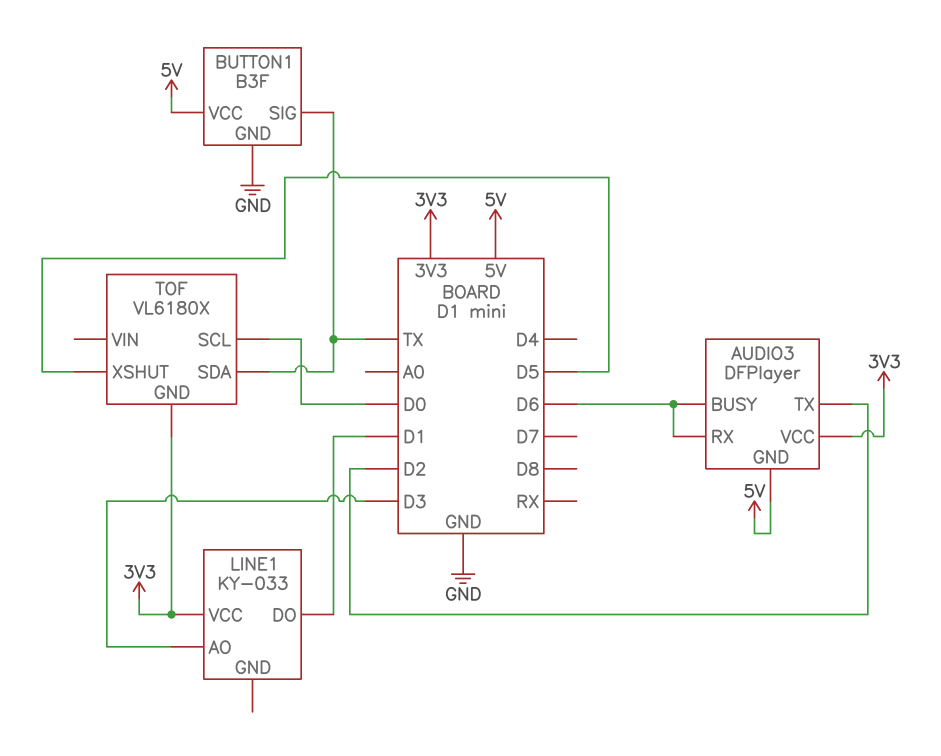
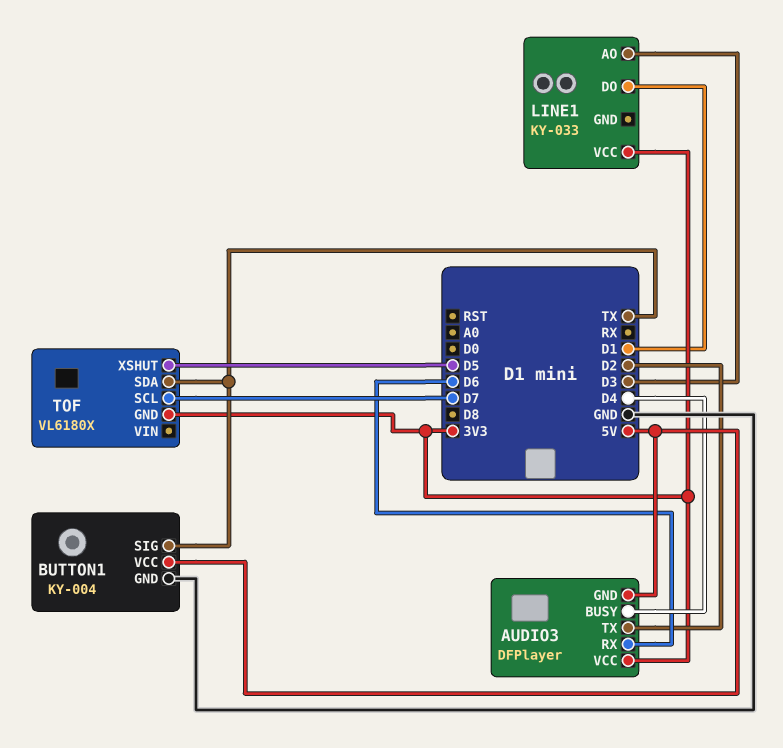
AUDIO3 pin BUSY: D6 -> D4
BUTTON1: B3F -> KY-004
TOF pin SCL: D0 -> D7

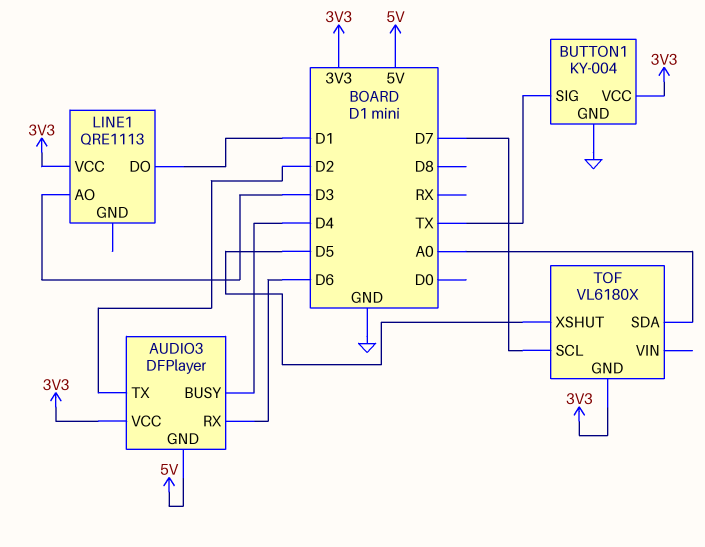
BUTTON1 pin VCC: 5V -> 3V3
LINE1: KY-033 -> QRE1113
TOF pin SDA: TX -> A0

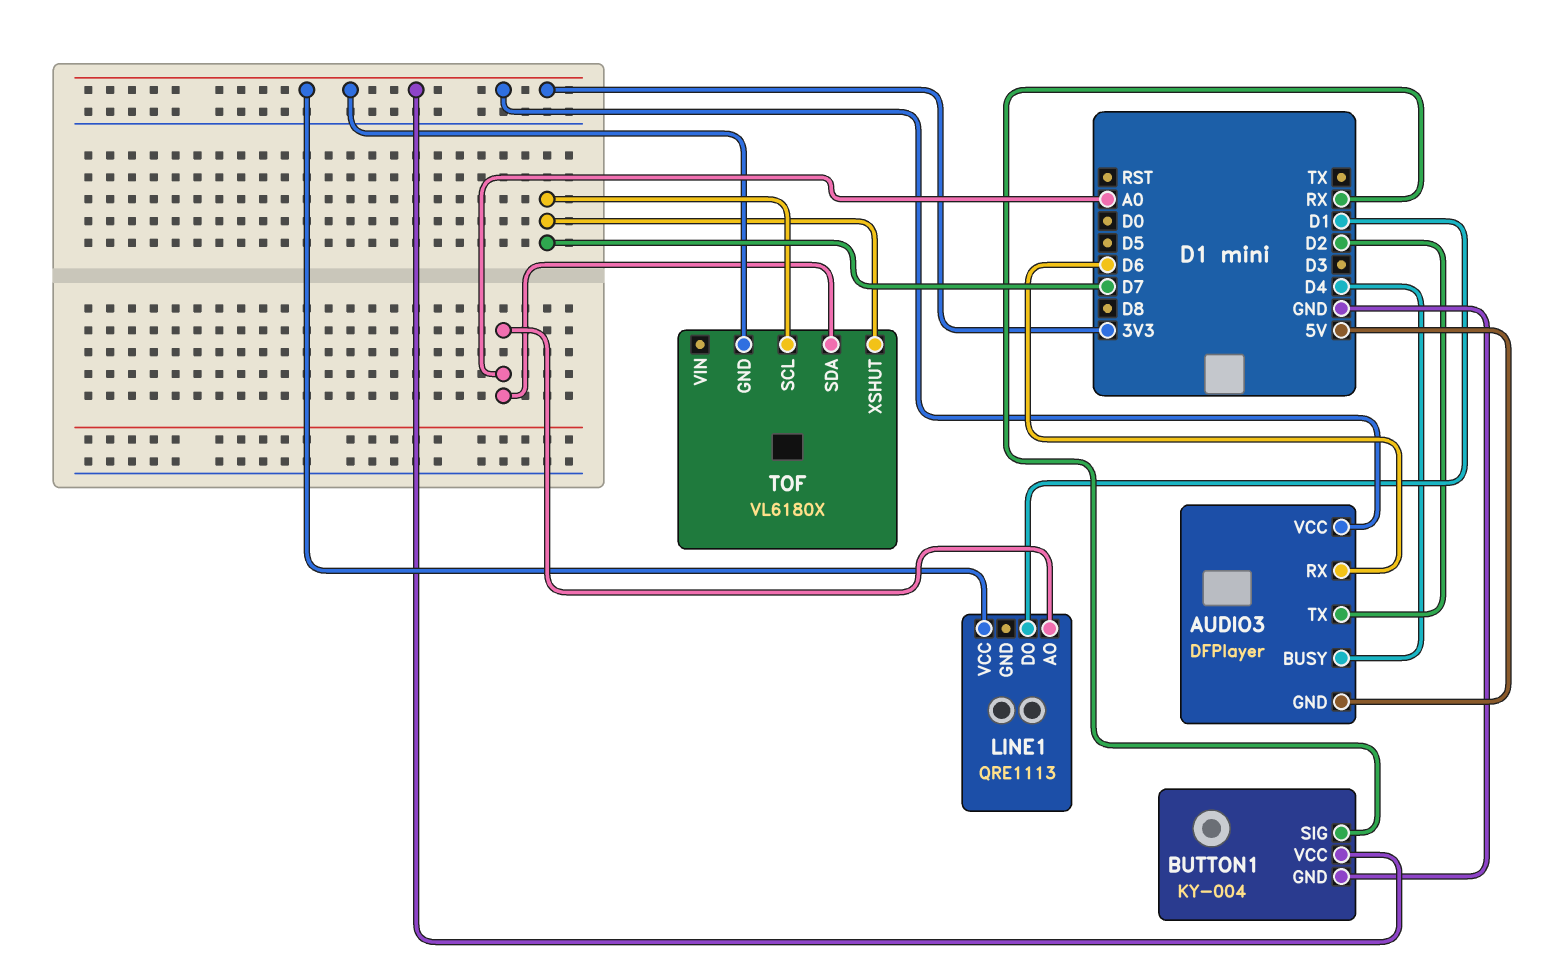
BUTTON1 pin SIG: TX -> RX
LINE1 pin AO: D3 -> A0
TOF pin XSHUT: D5 -> D7

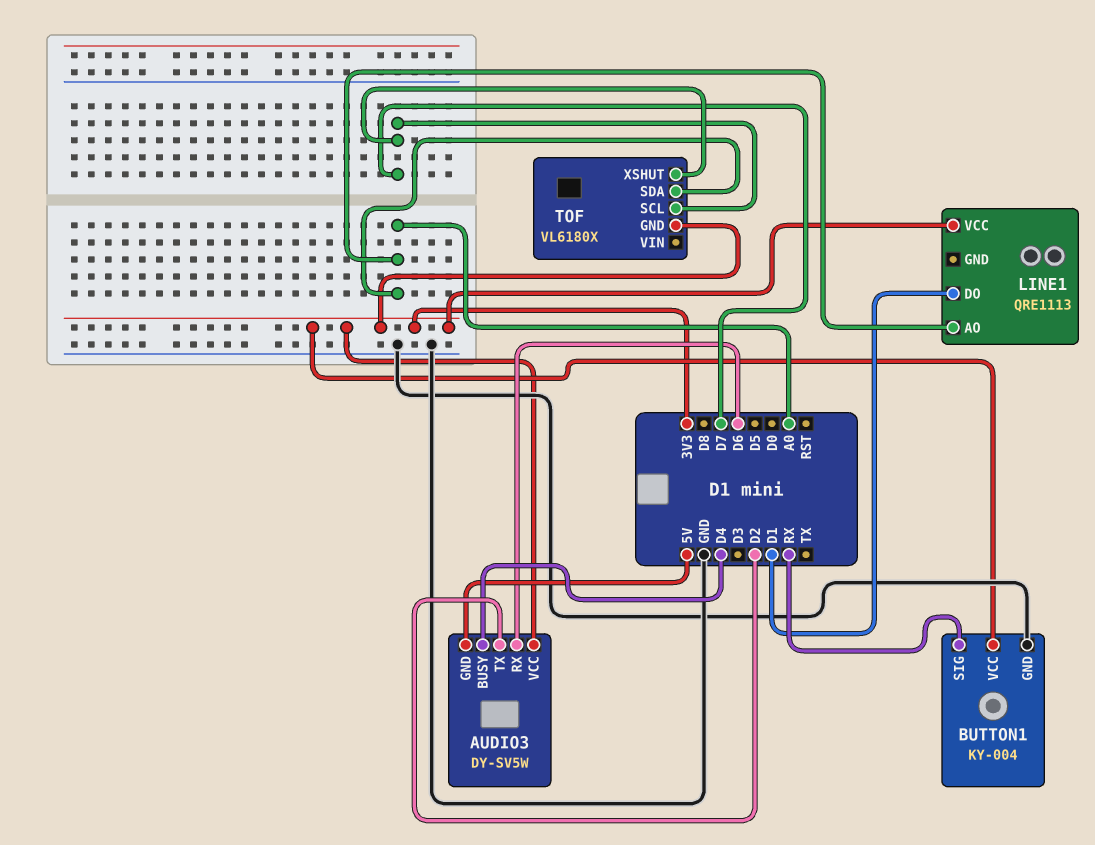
AUDIO3: DFPlayer -> DY-SV5W

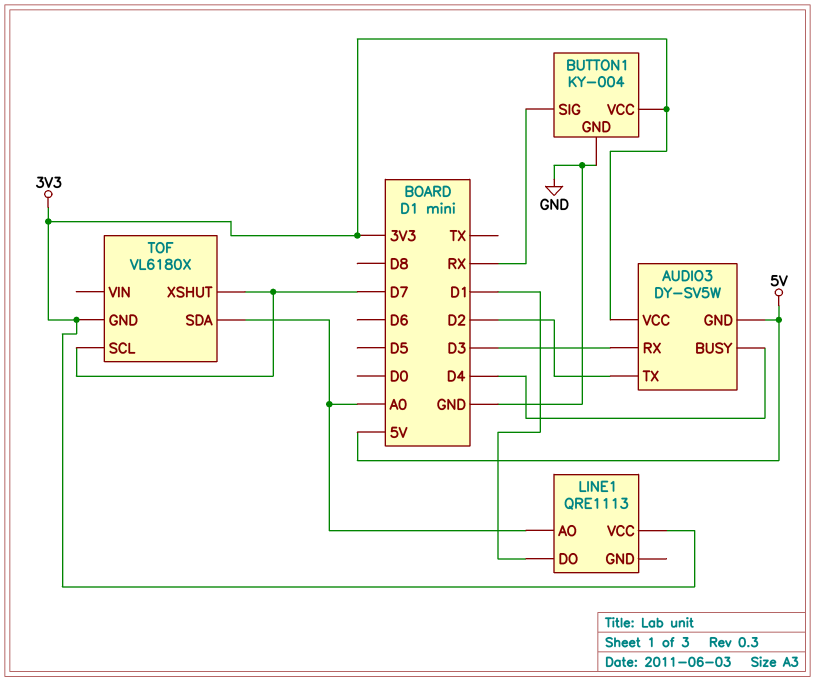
AUDIO3 pin RX: D6 -> D3

